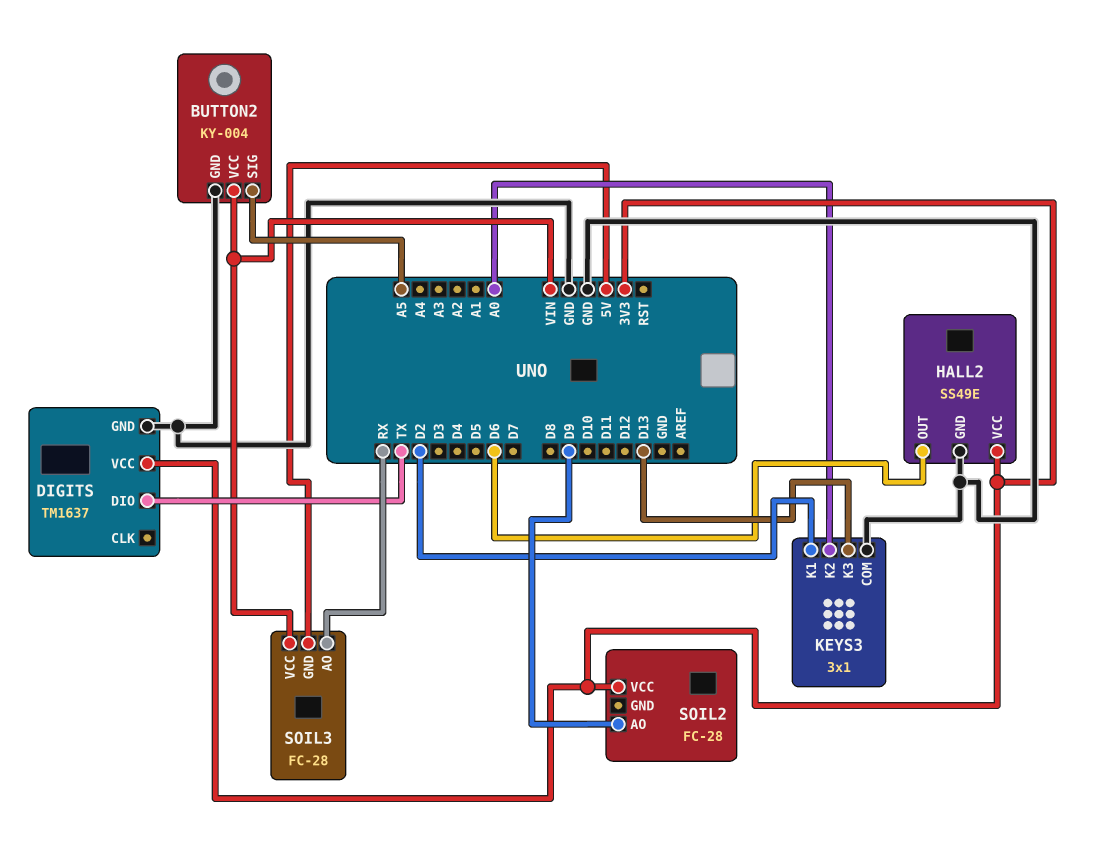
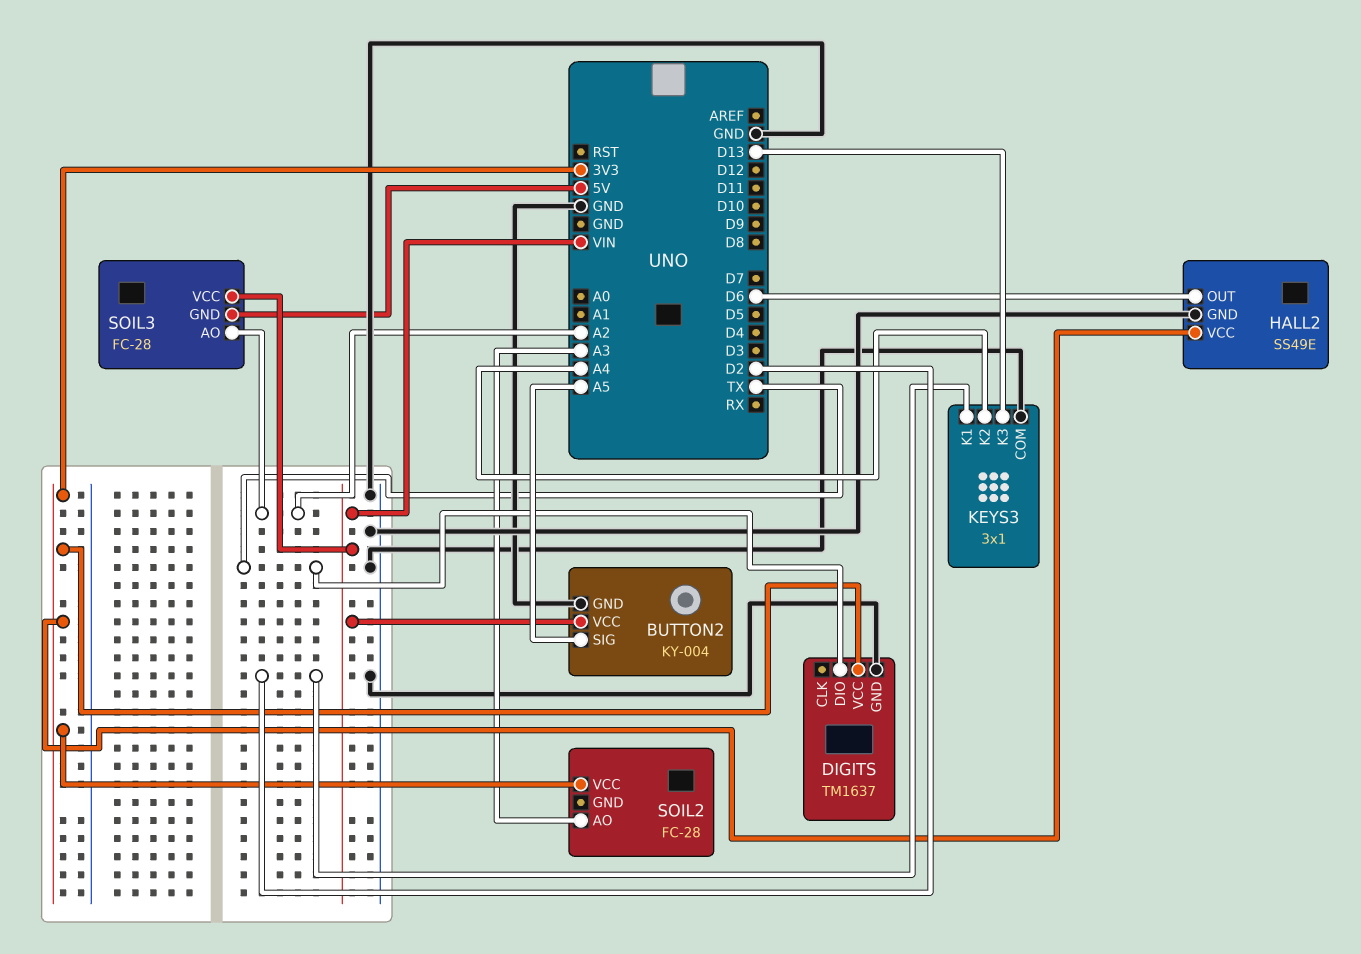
KEYS3 pin K2: A0 -> A4
SOIL2 pin AO: D9 -> A3
SOIL3 pin AO: RX -> A2

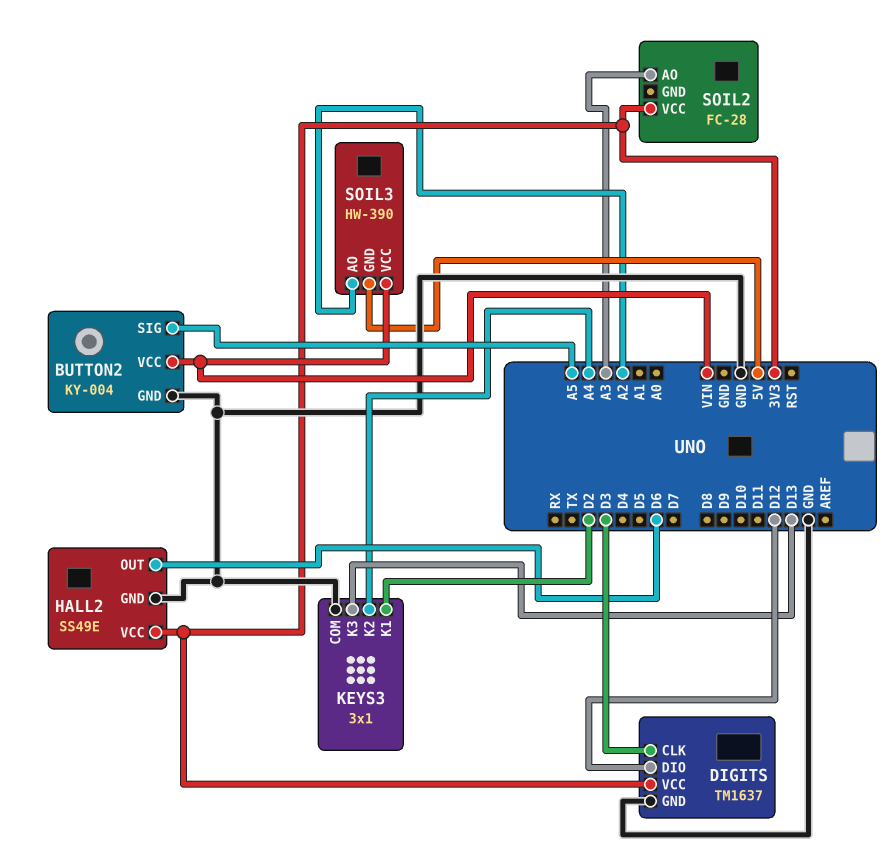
DIGITS pin CLK: none -> D3
DIGITS pin DIO: TX -> D12
SOIL3: FC-28 -> HW-390

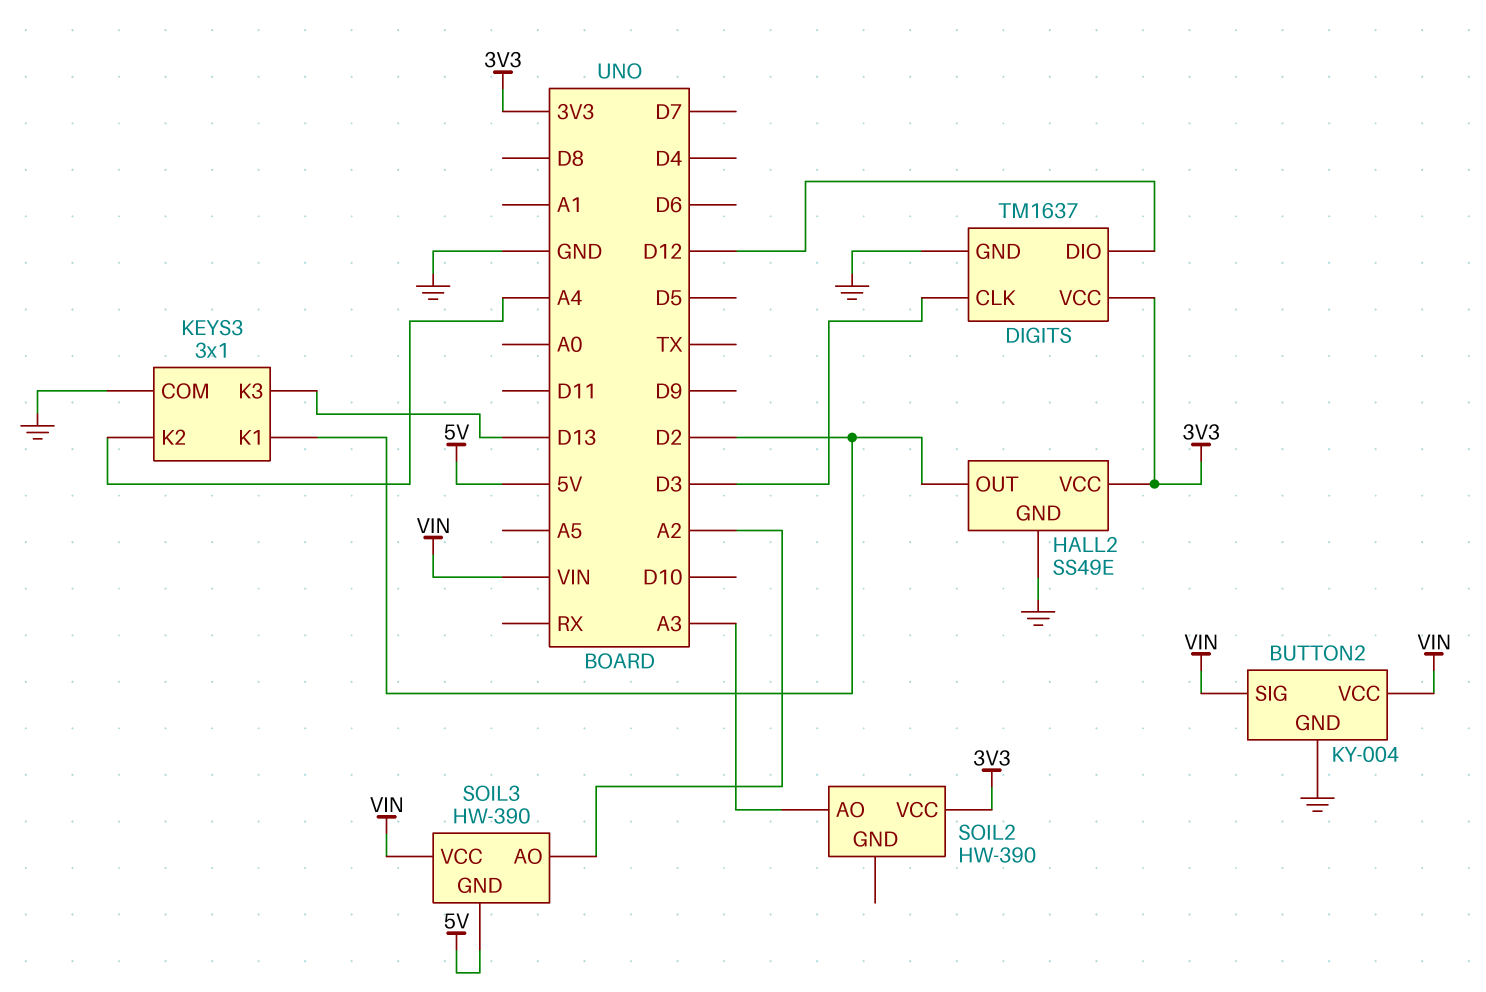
BUTTON2 pin SIG: A5 -> VIN
HALL2 pin OUT: D6 -> D2
SOIL2: FC-28 -> HW-390

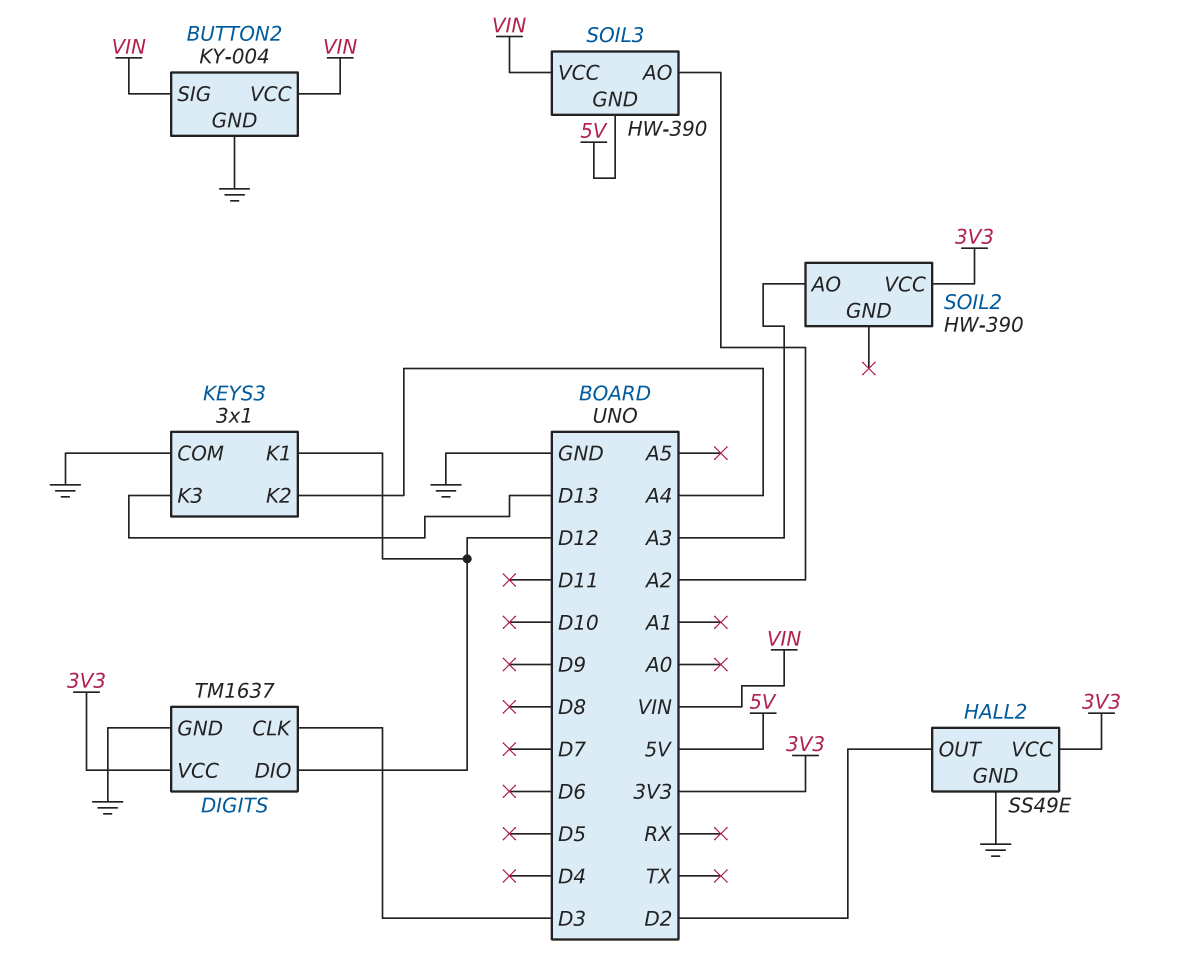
KEYS3 pin K1: D2 -> D12

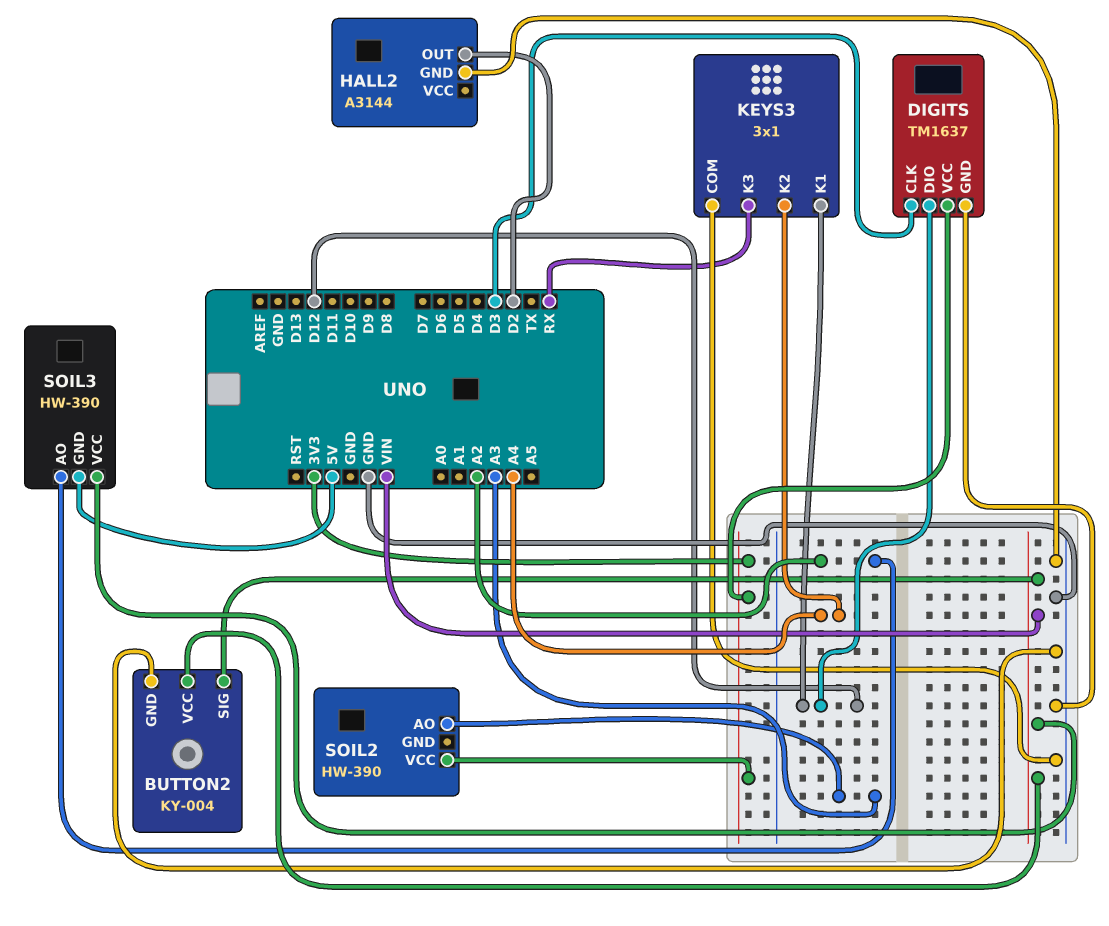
HALL2: SS49E -> A3144
HALL2 pin VCC: 3V3 -> none
KEYS3 pin K3: D13 -> RX

